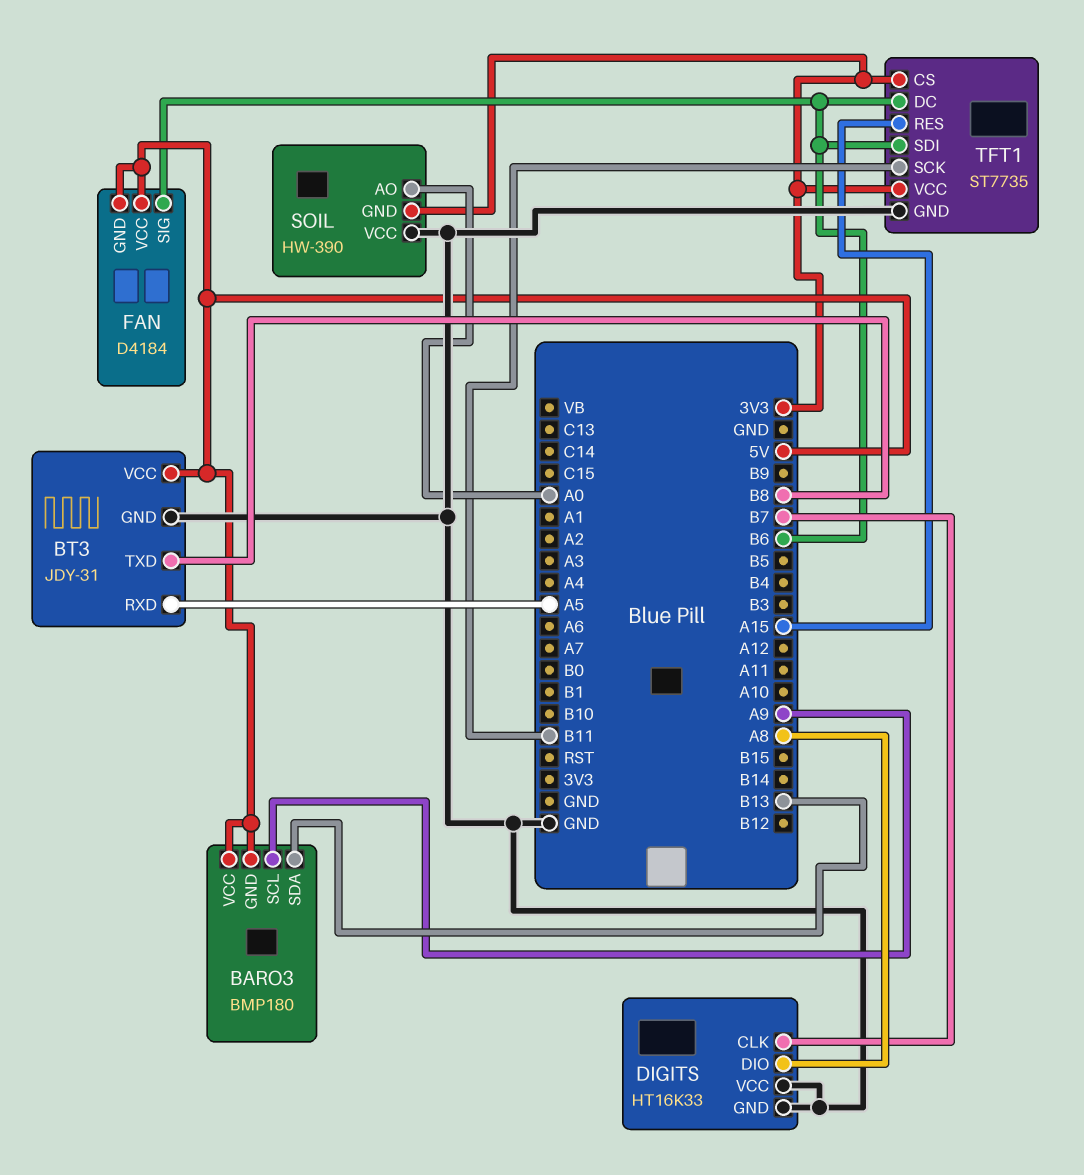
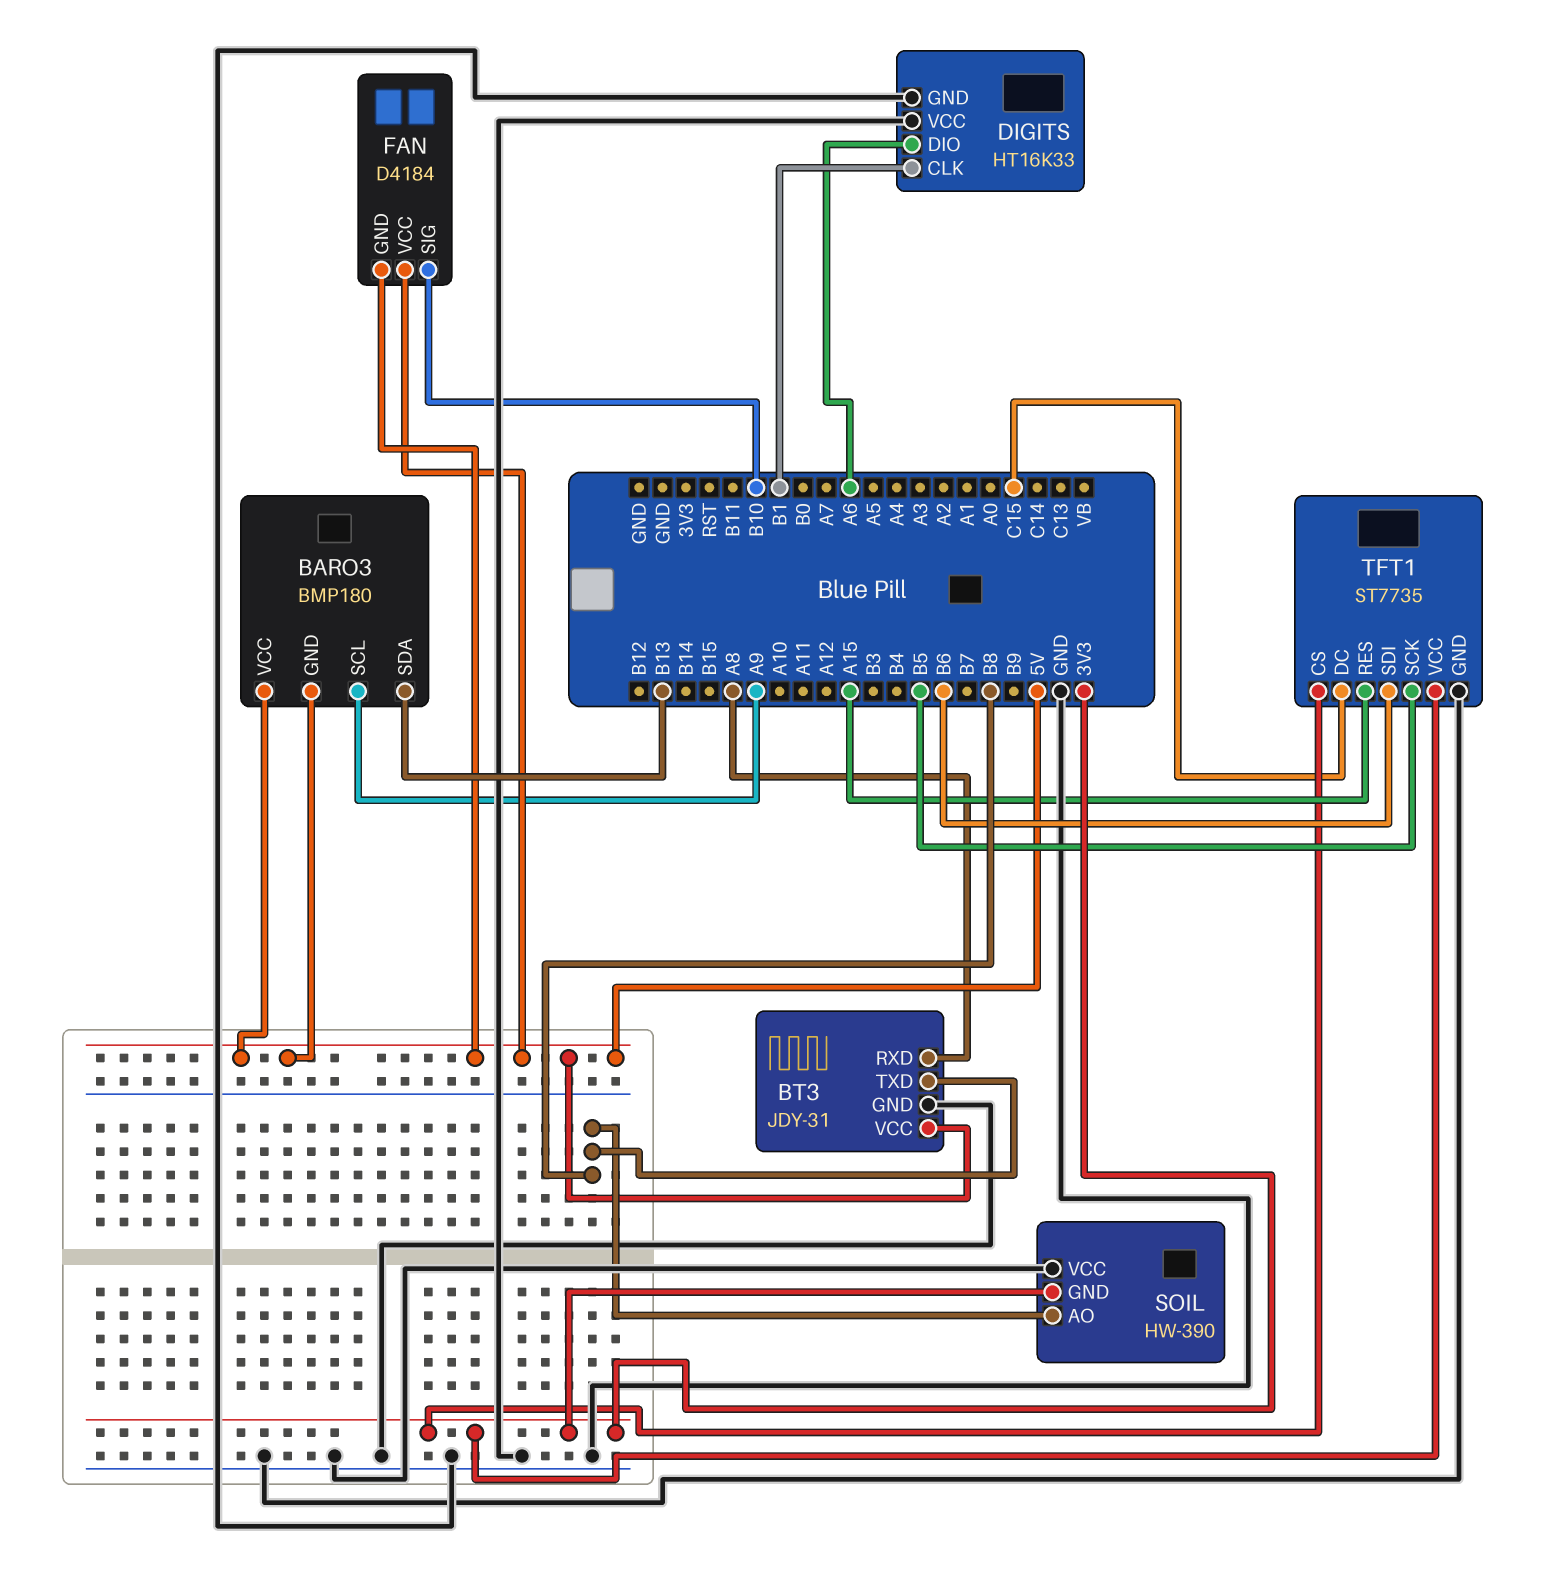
BT3 pin RXD: A5 -> A8
DIGITS pin CLK: B7 -> B1
DIGITS pin DIO: A8 -> A6
FAN pin SIG: B6 -> B10
SOIL pin AO: A0 -> B8
TFT1 pin DC: B6 -> C15
TFT1 pin SCK: B11 -> B5

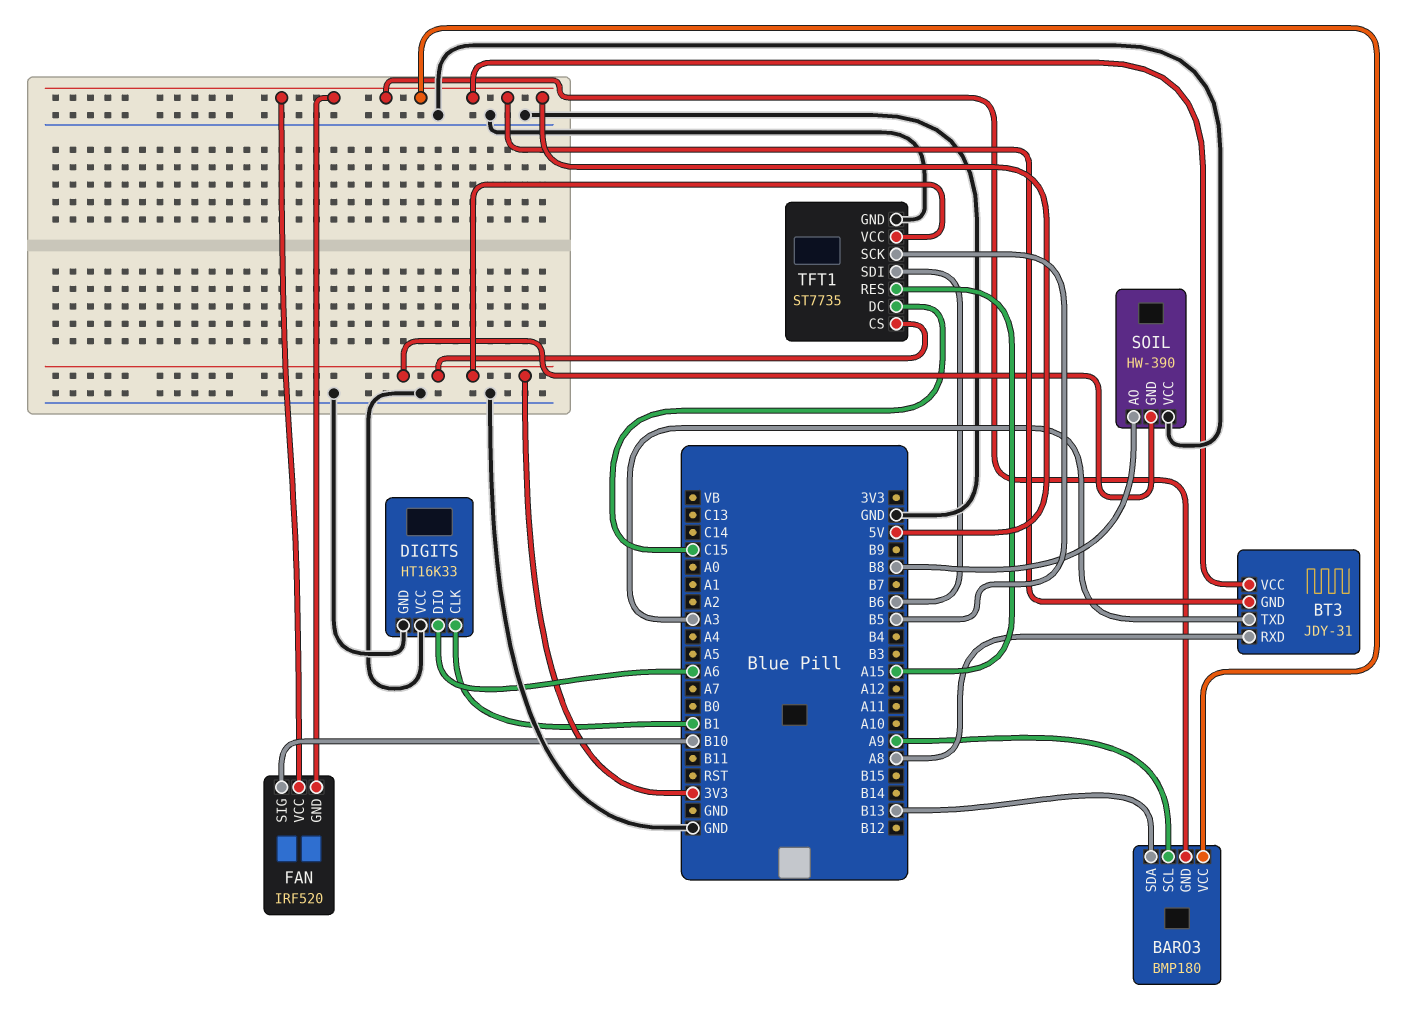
BT3 pin GND: GND -> 5V
BT3 pin TXD: B8 -> A3
FAN: D4184 -> IRF520

